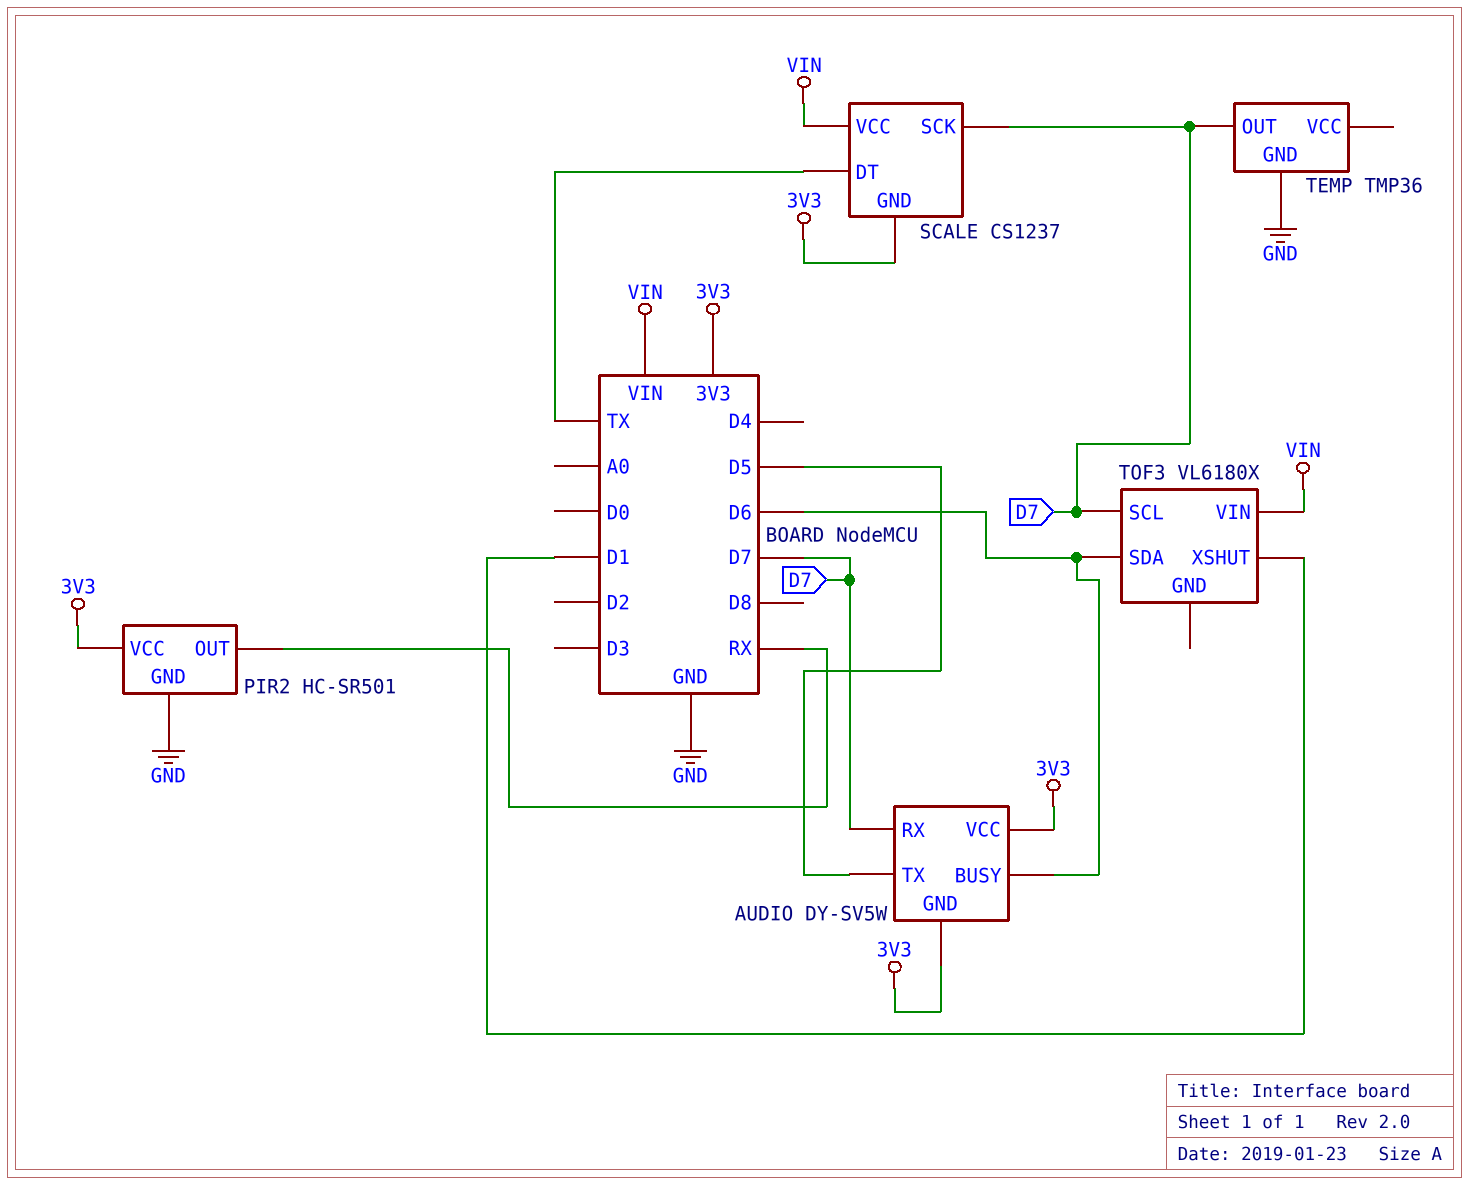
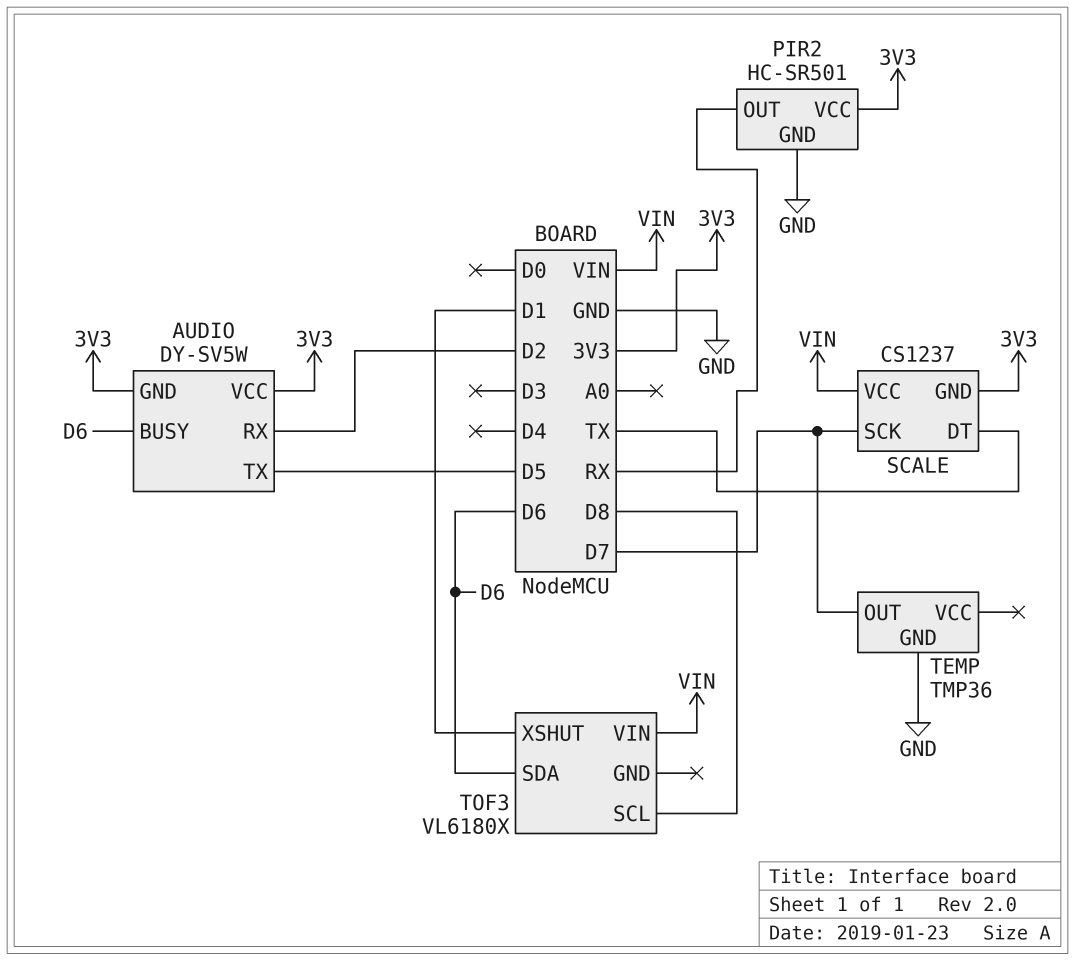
AUDIO pin RX: D7 -> D2
TOF3 pin SCL: D7 -> D8

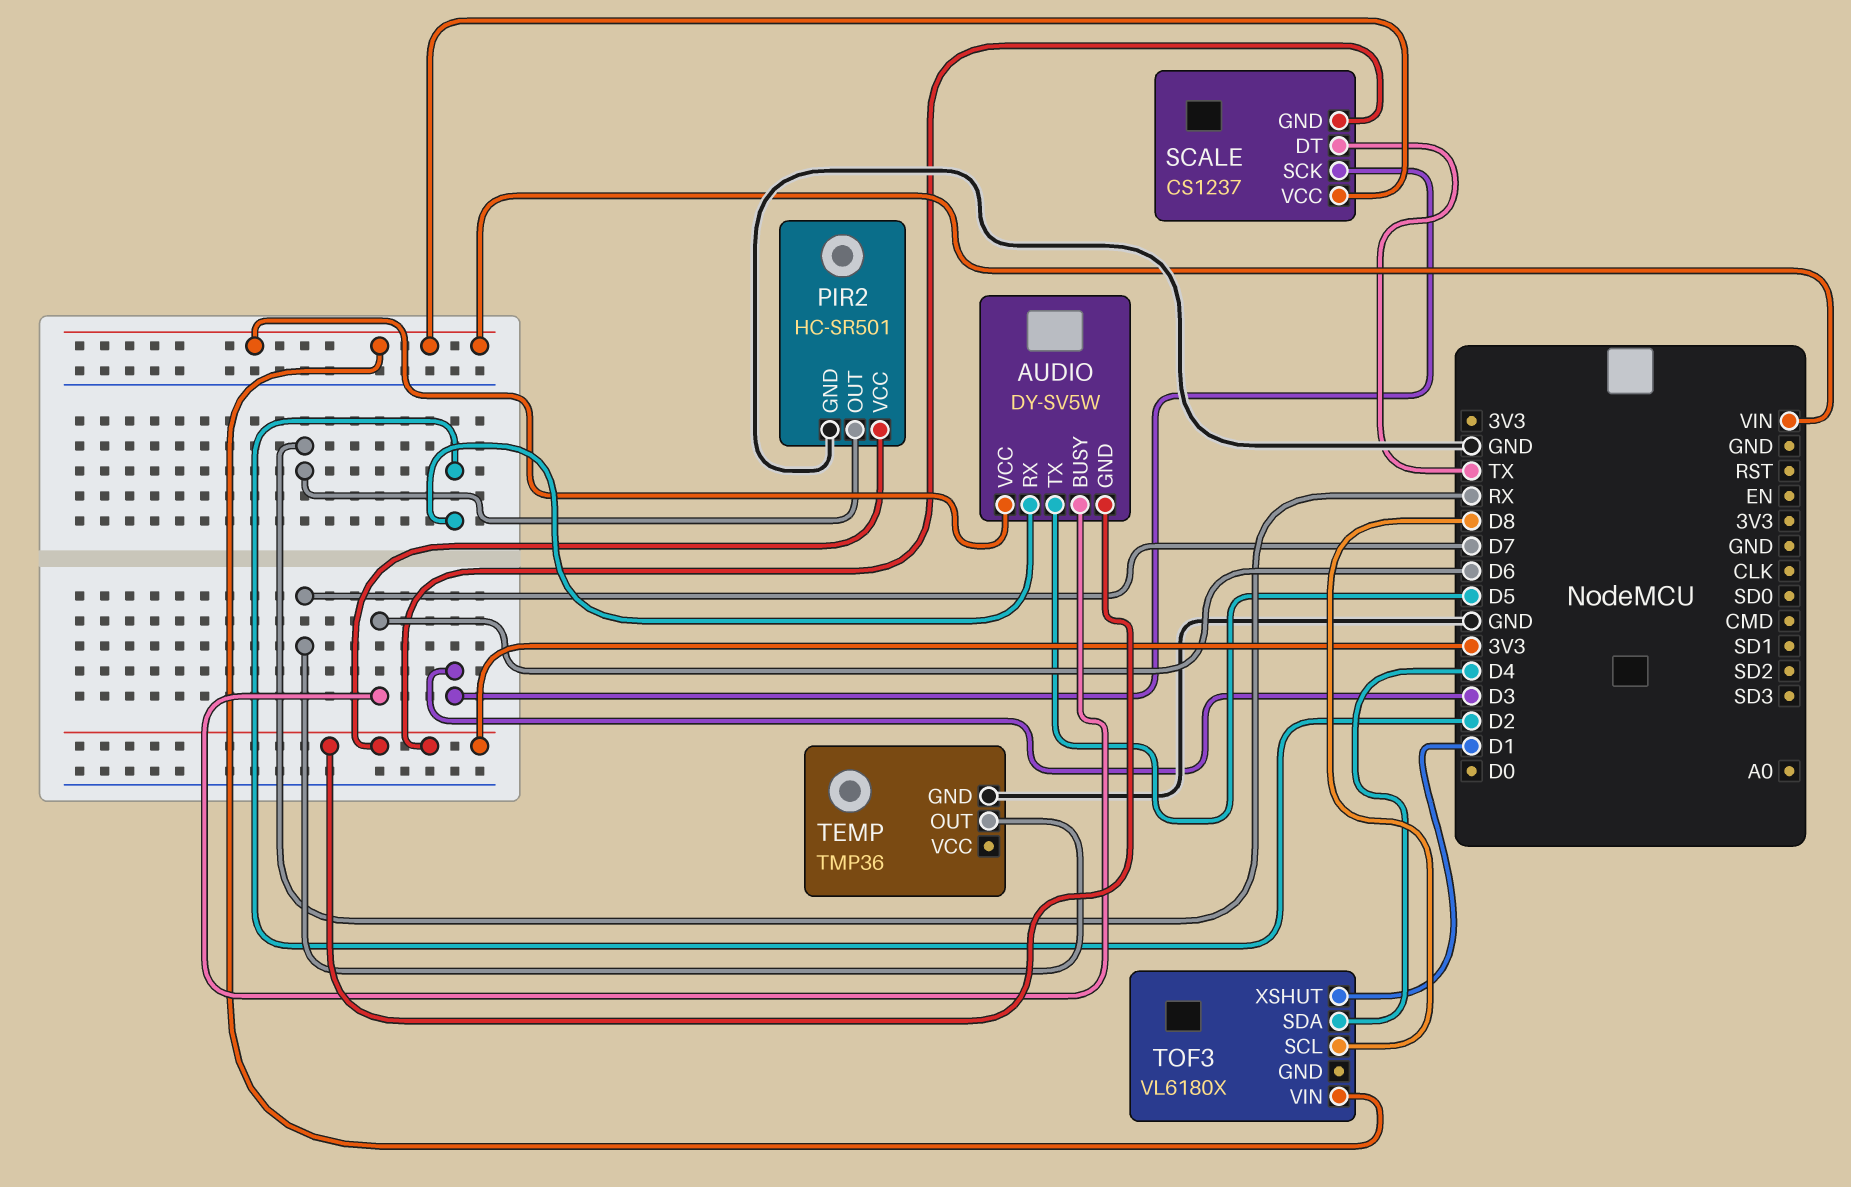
AUDIO pin VCC: 3V3 -> VIN
SCALE pin SCK: D7 -> D3
TOF3 pin SDA: D6 -> D4

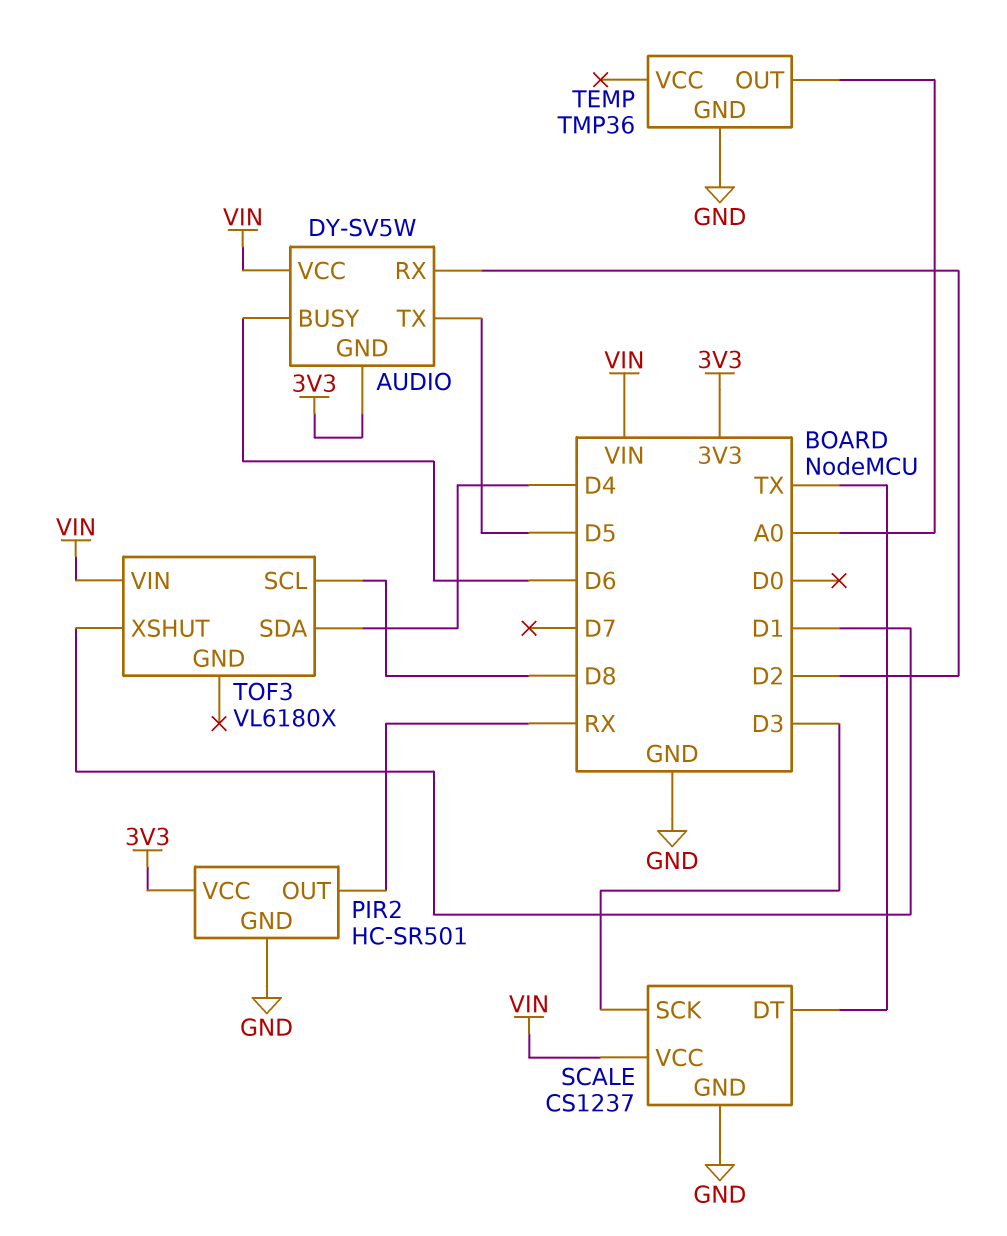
SCALE pin GND: 3V3 -> GND
TEMP pin OUT: D7 -> A0

